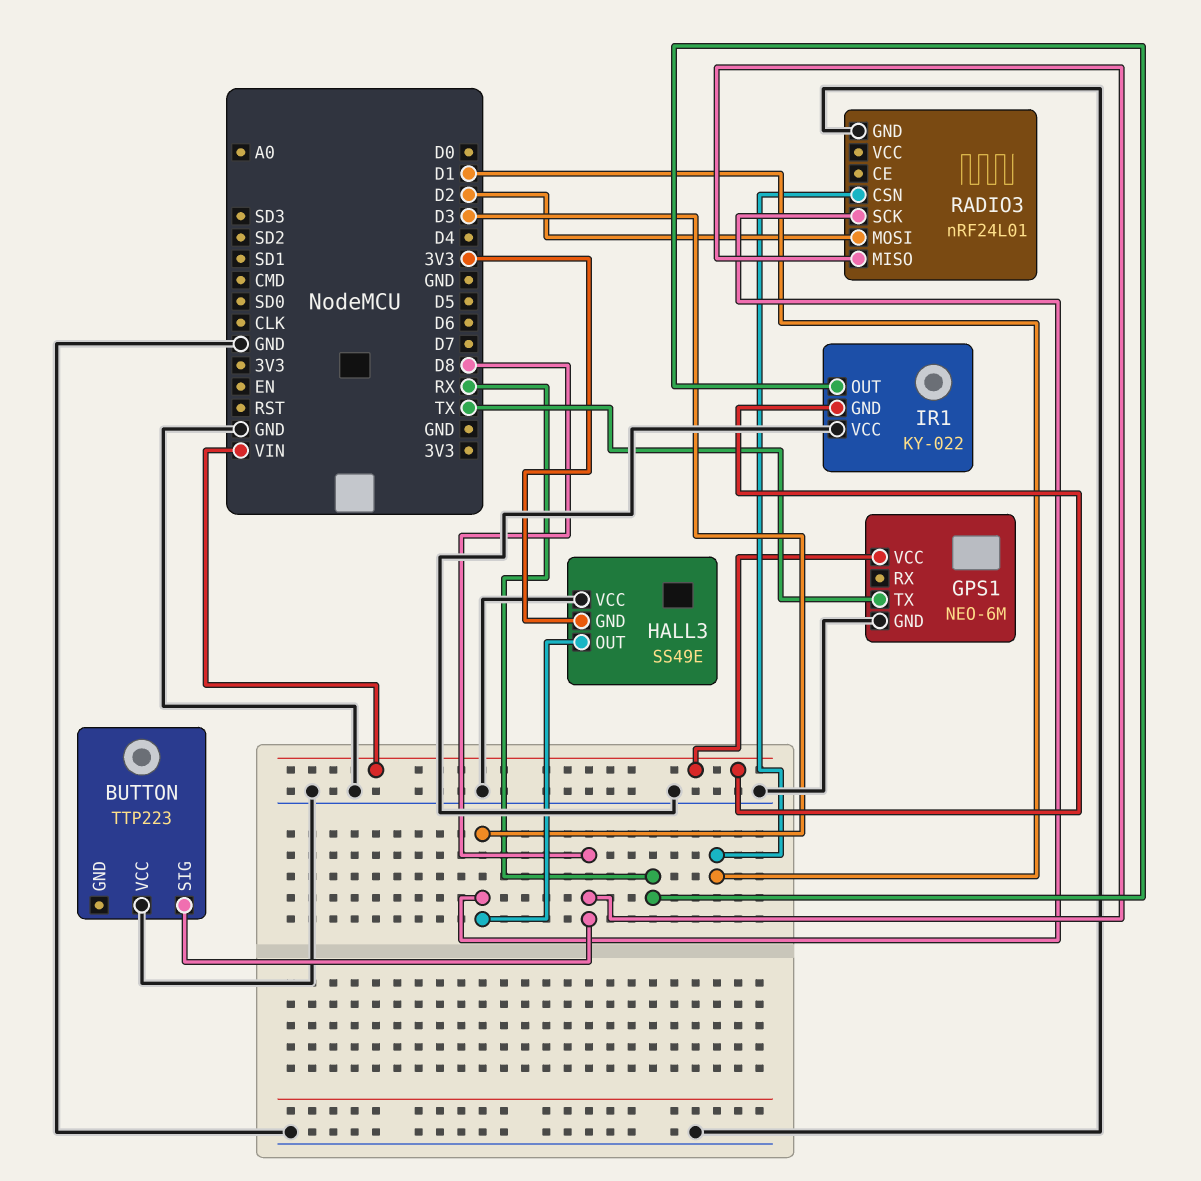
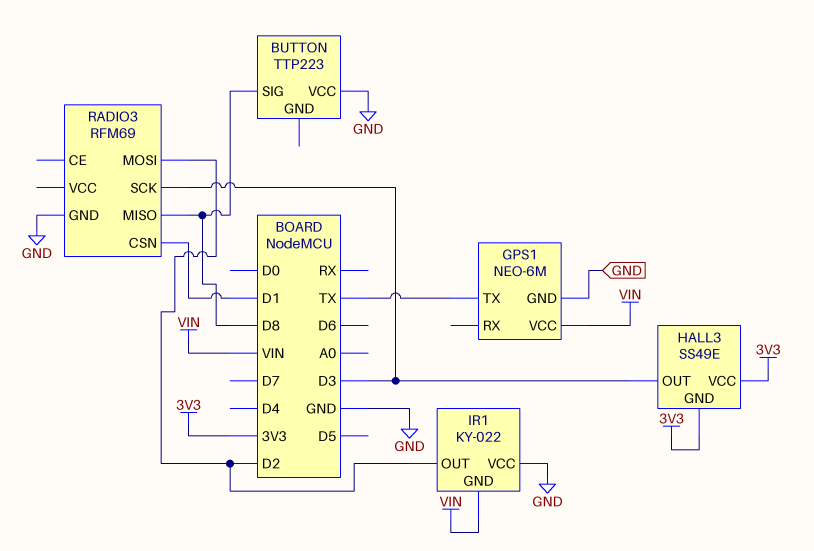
HALL3 pin VCC: GND -> 3V3
IR1 pin OUT: RX -> D2
RADIO3: nRF24L01 -> RFM69

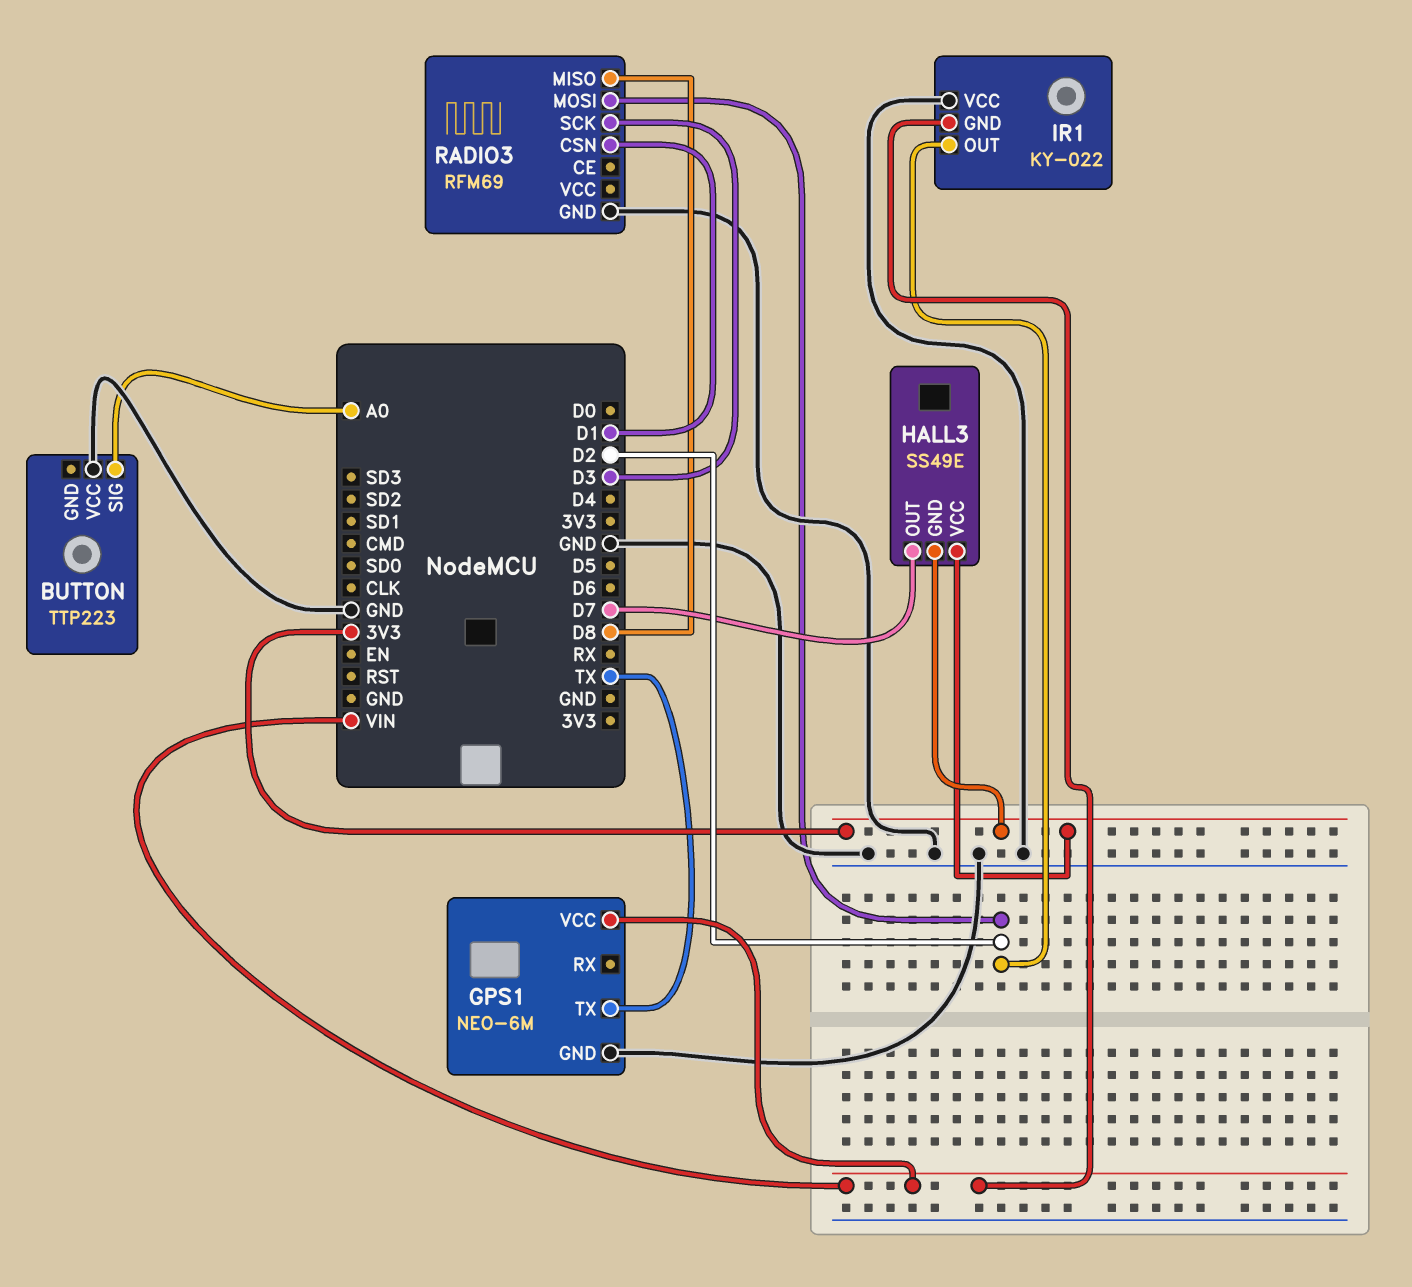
BUTTON pin SIG: D8 -> A0
HALL3 pin OUT: D3 -> D7

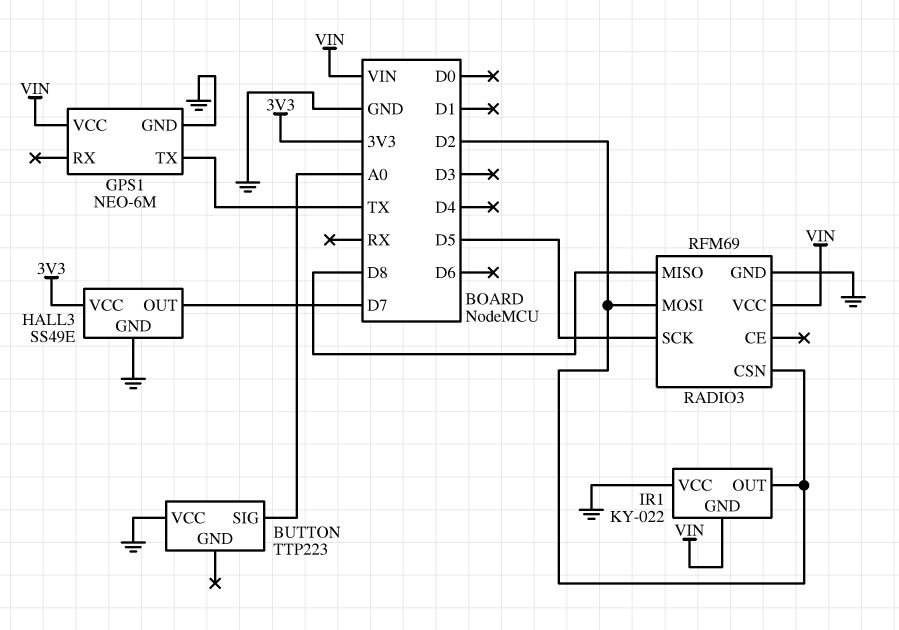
HALL3 pin GND: 3V3 -> GND
RADIO3 pin CSN: D1 -> D2
RADIO3 pin SCK: D3 -> D5
RADIO3 pin VCC: none -> VIN

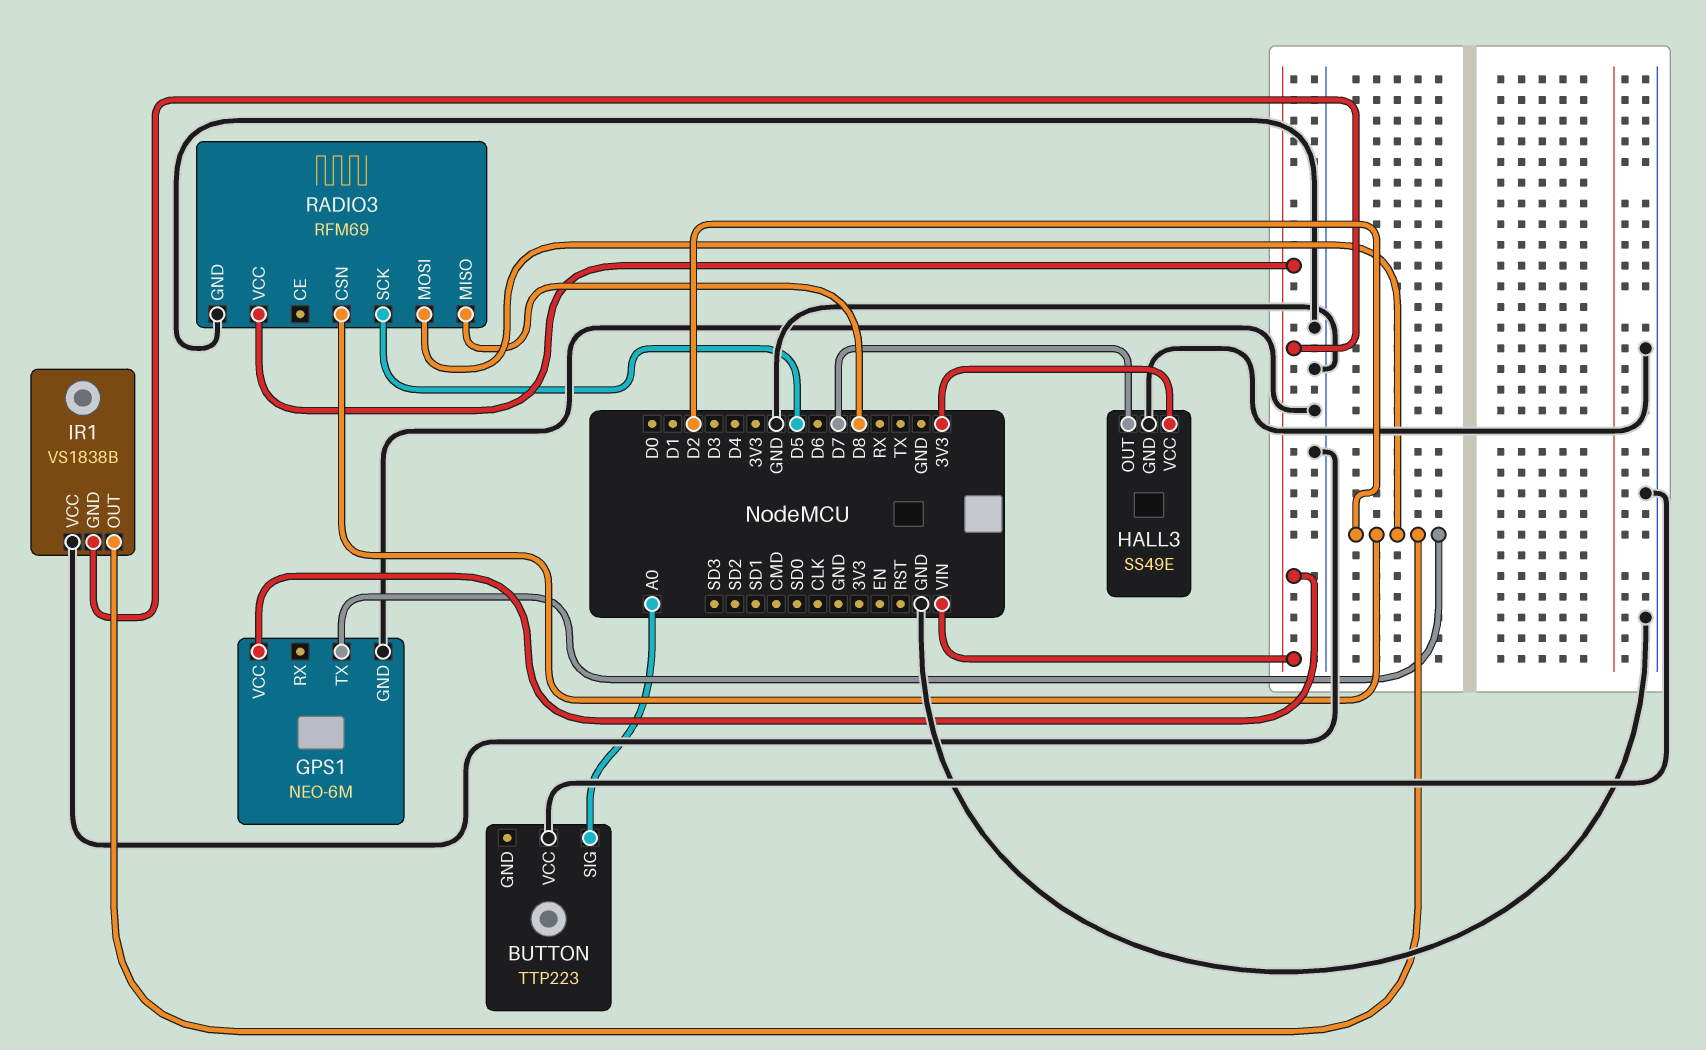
GPS1 pin TX: TX -> D2
IR1: KY-022 -> VS1838B

